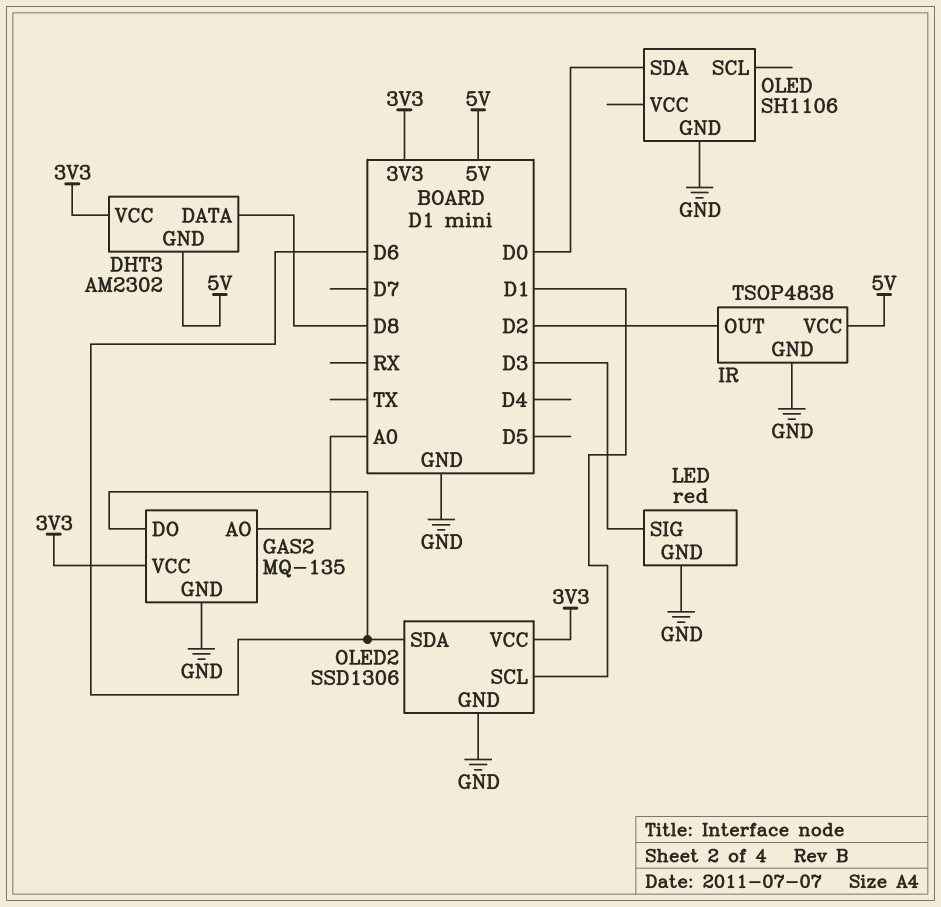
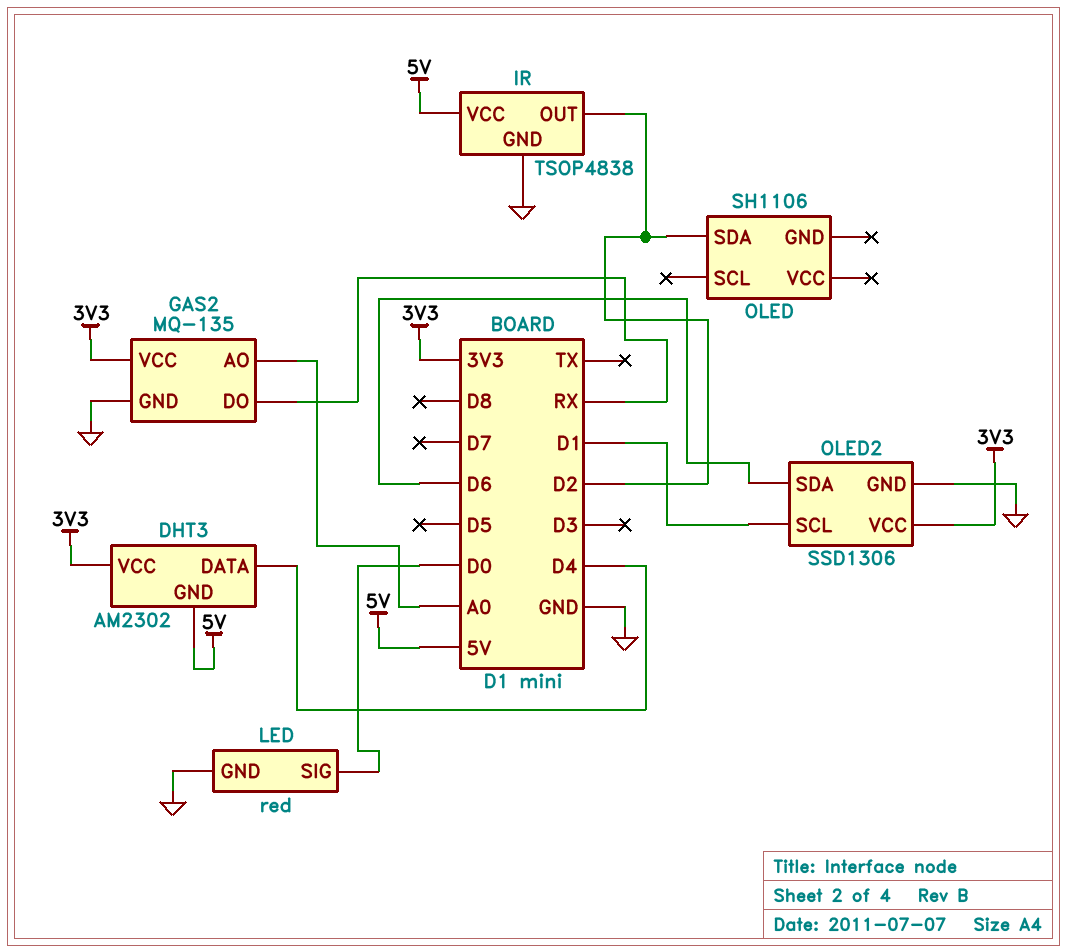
DHT3 pin DATA: D8 -> D4
GAS2 pin DO: D6 -> RX
LED pin SIG: D3 -> D0
OLED pin GND: GND -> none
OLED pin SDA: D0 -> D2

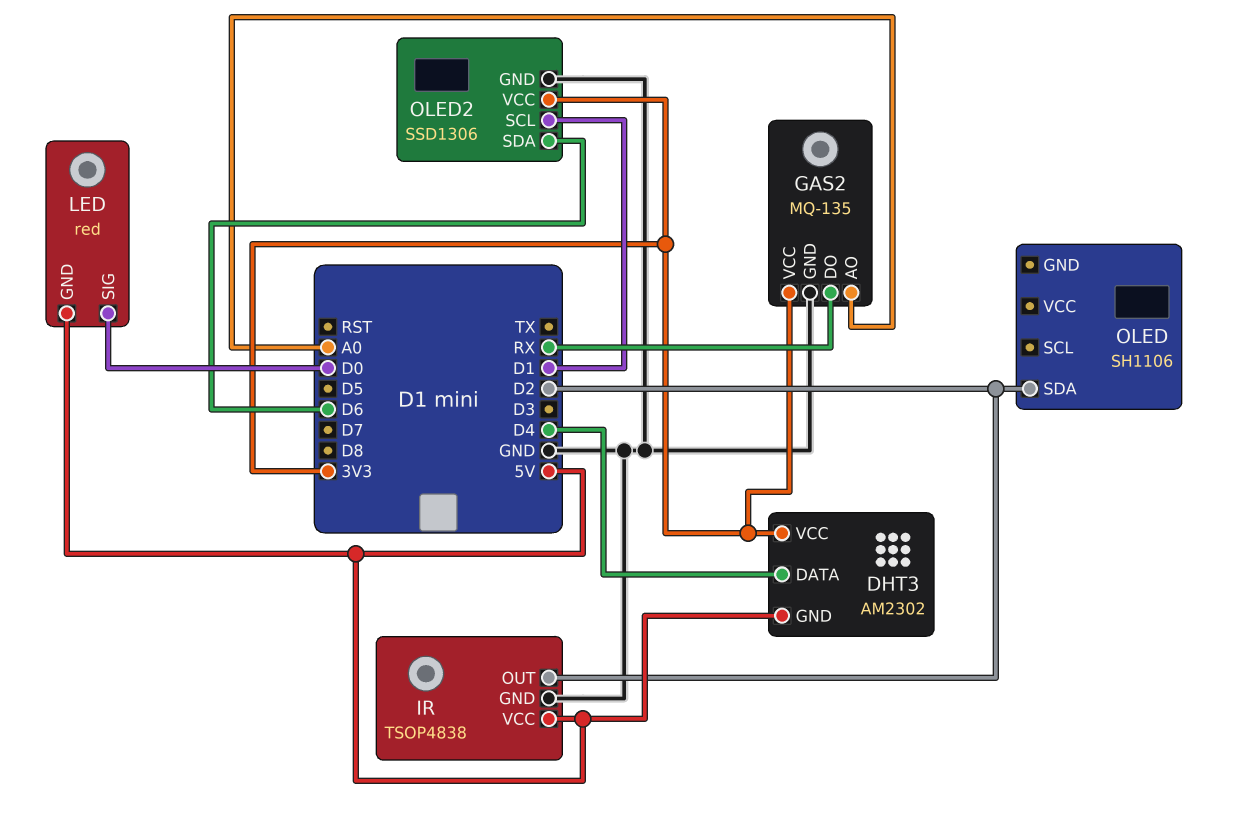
LED pin GND: GND -> 5V

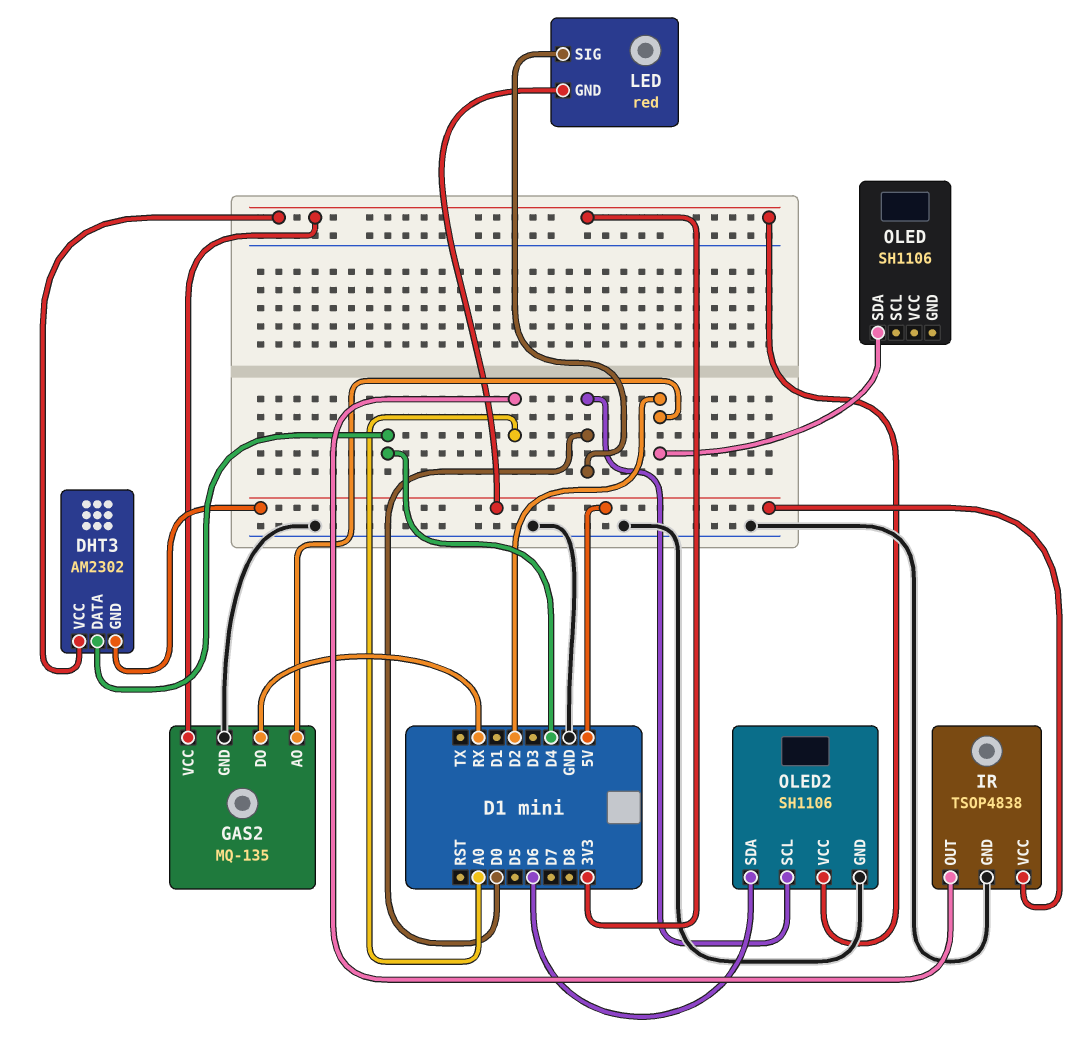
GAS2 pin AO: A0 -> D2
IR pin OUT: D2 -> A0
OLED2: SSD1306 -> SH1106
OLED2 pin SCL: D1 -> D0

